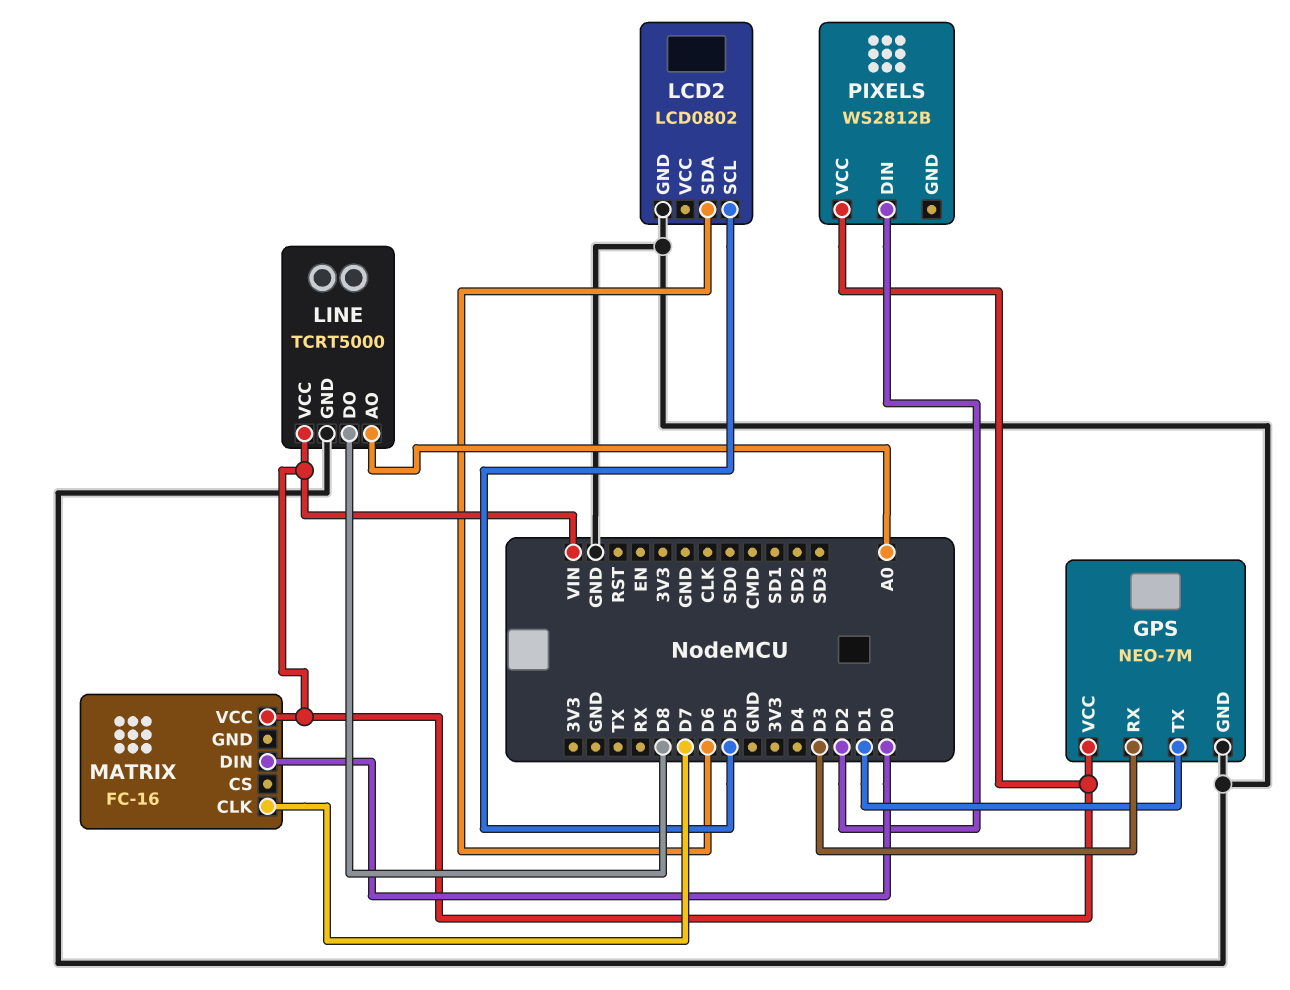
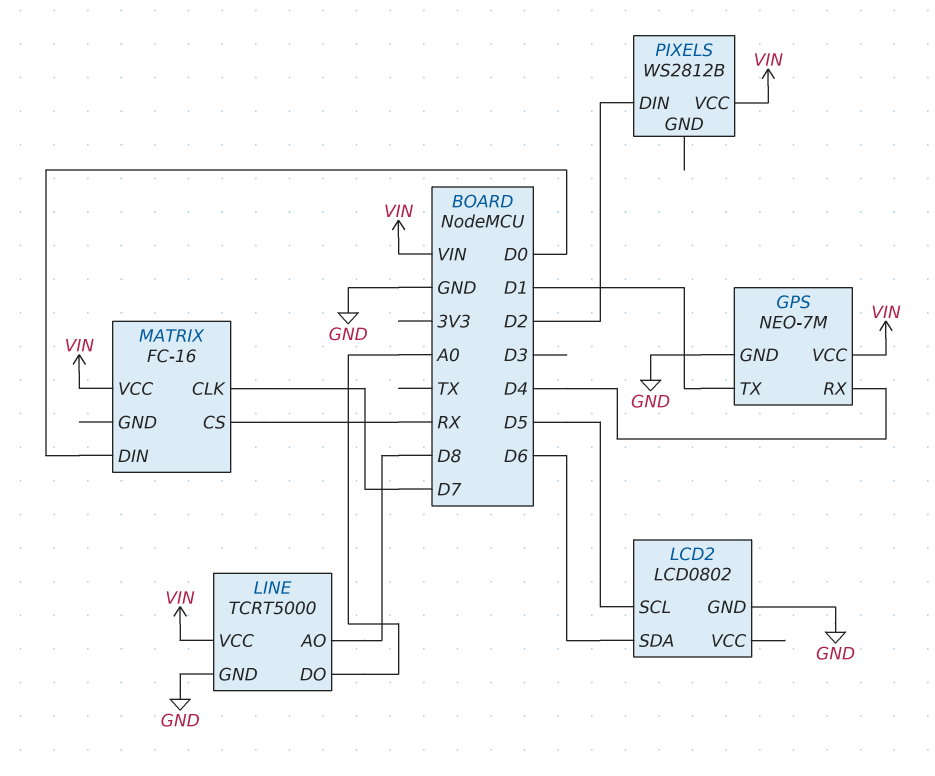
GPS pin RX: D3 -> D4
LINE pin AO: A0 -> D8
LINE pin DO: D8 -> A0
MATRIX pin CS: none -> RX

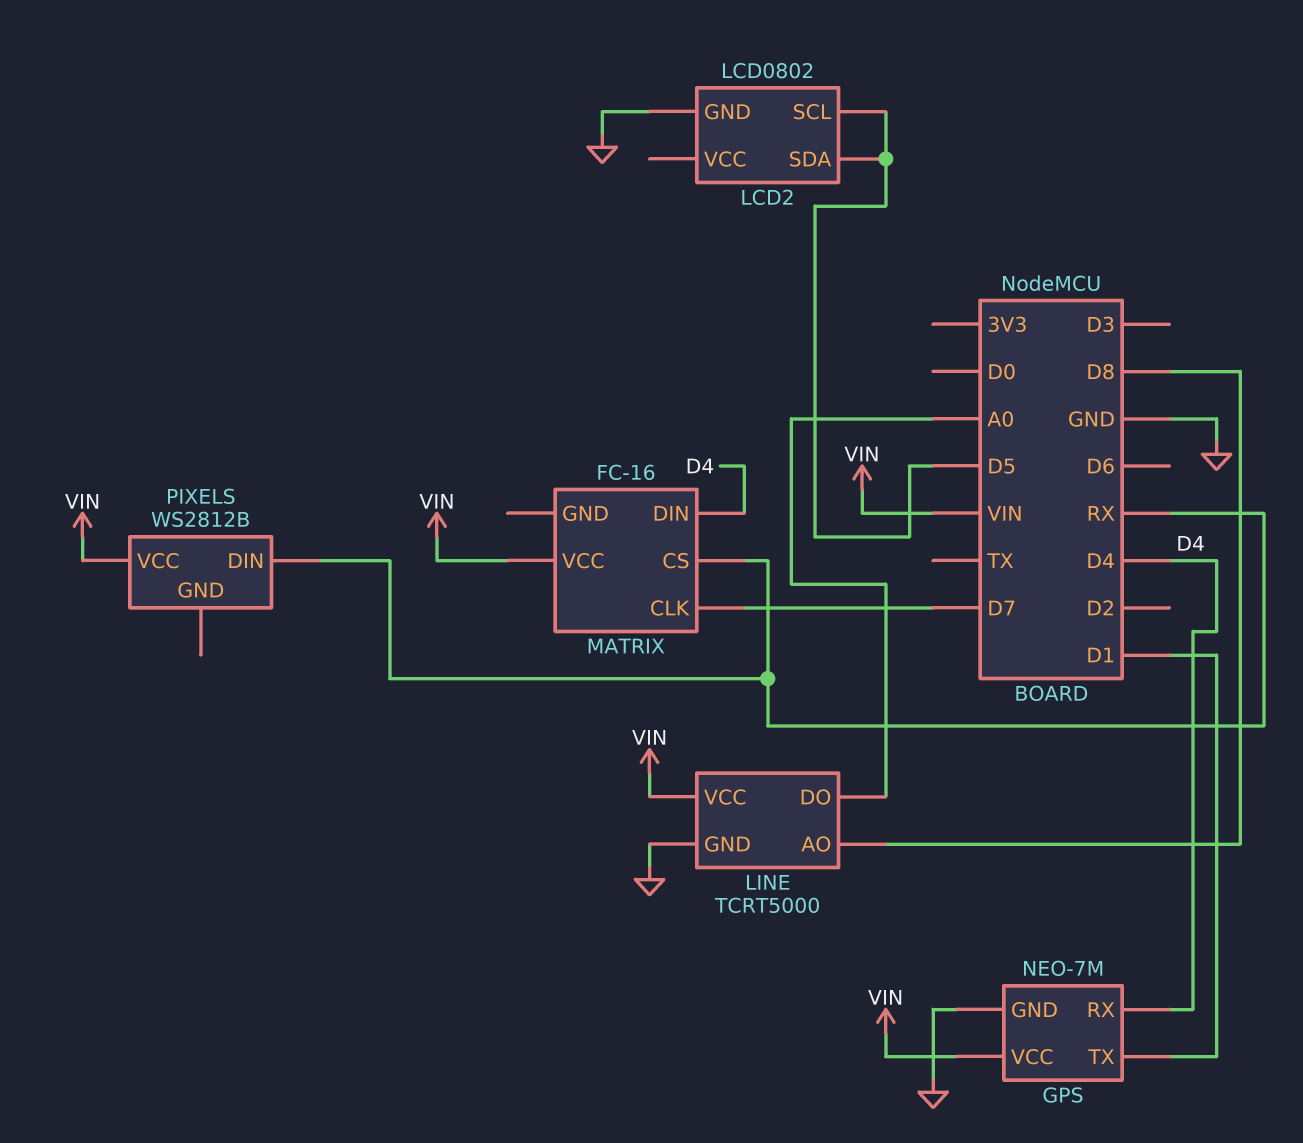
LCD2 pin SDA: D6 -> D5
MATRIX pin DIN: D0 -> D4
PIXELS pin DIN: D2 -> RX

